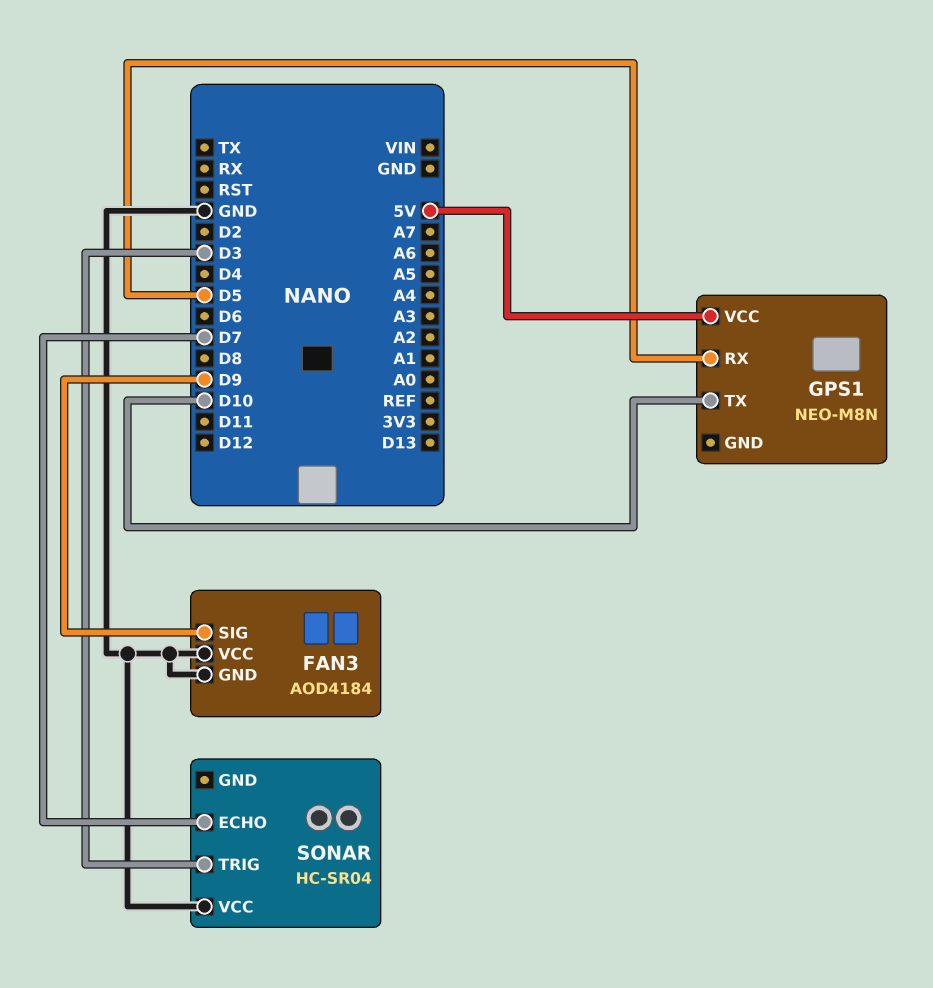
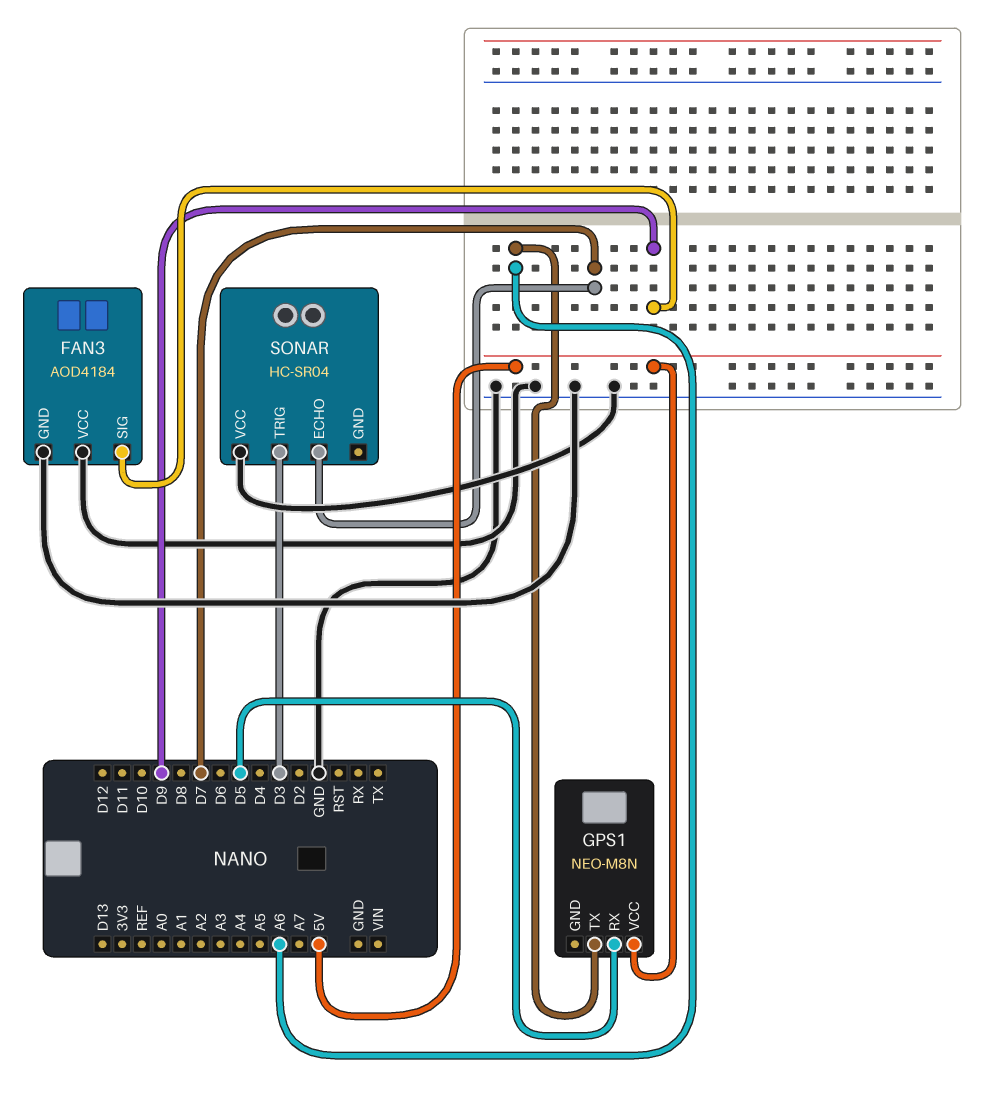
GPS1 pin TX: D10 -> A6

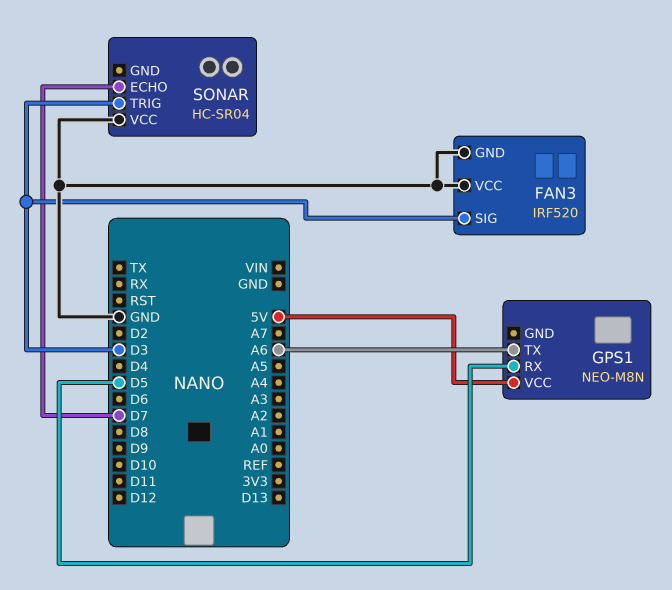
FAN3: AOD4184 -> IRF520
FAN3 pin SIG: D9 -> D3

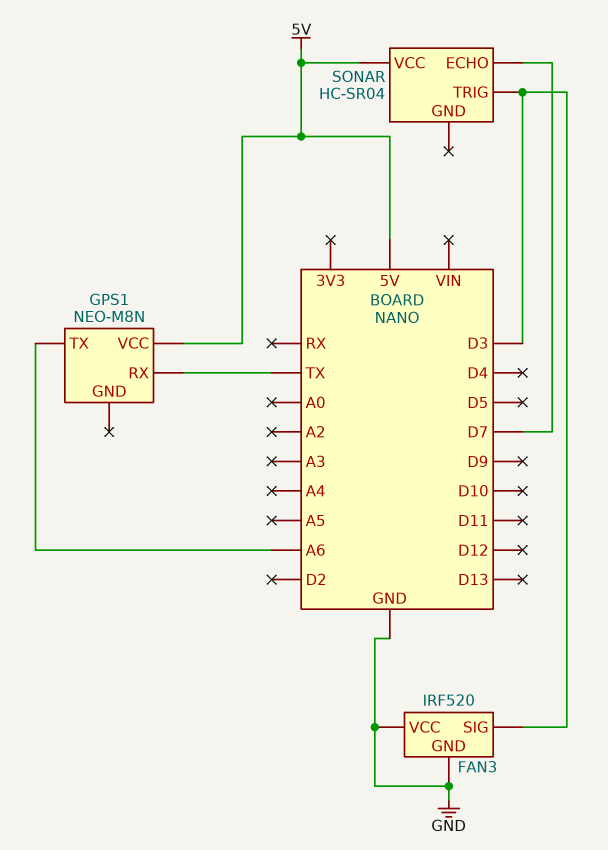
GPS1 pin RX: D5 -> TX
SONAR pin VCC: GND -> 5V

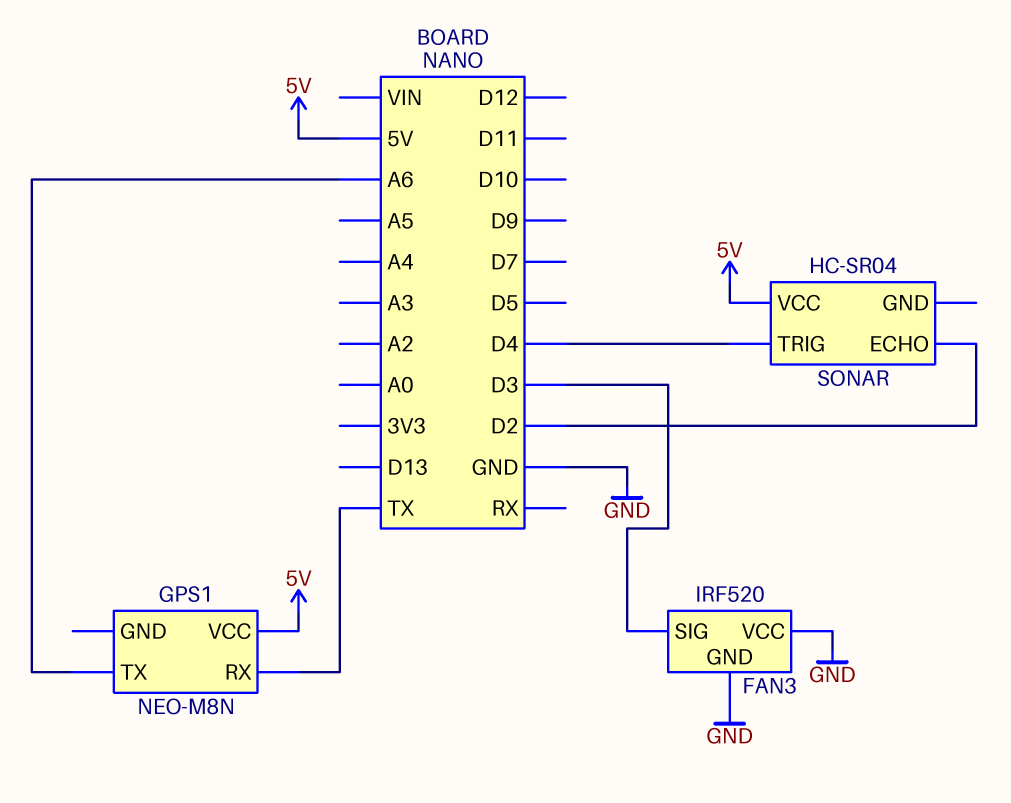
SONAR pin ECHO: D7 -> D2
SONAR pin TRIG: D3 -> D4

